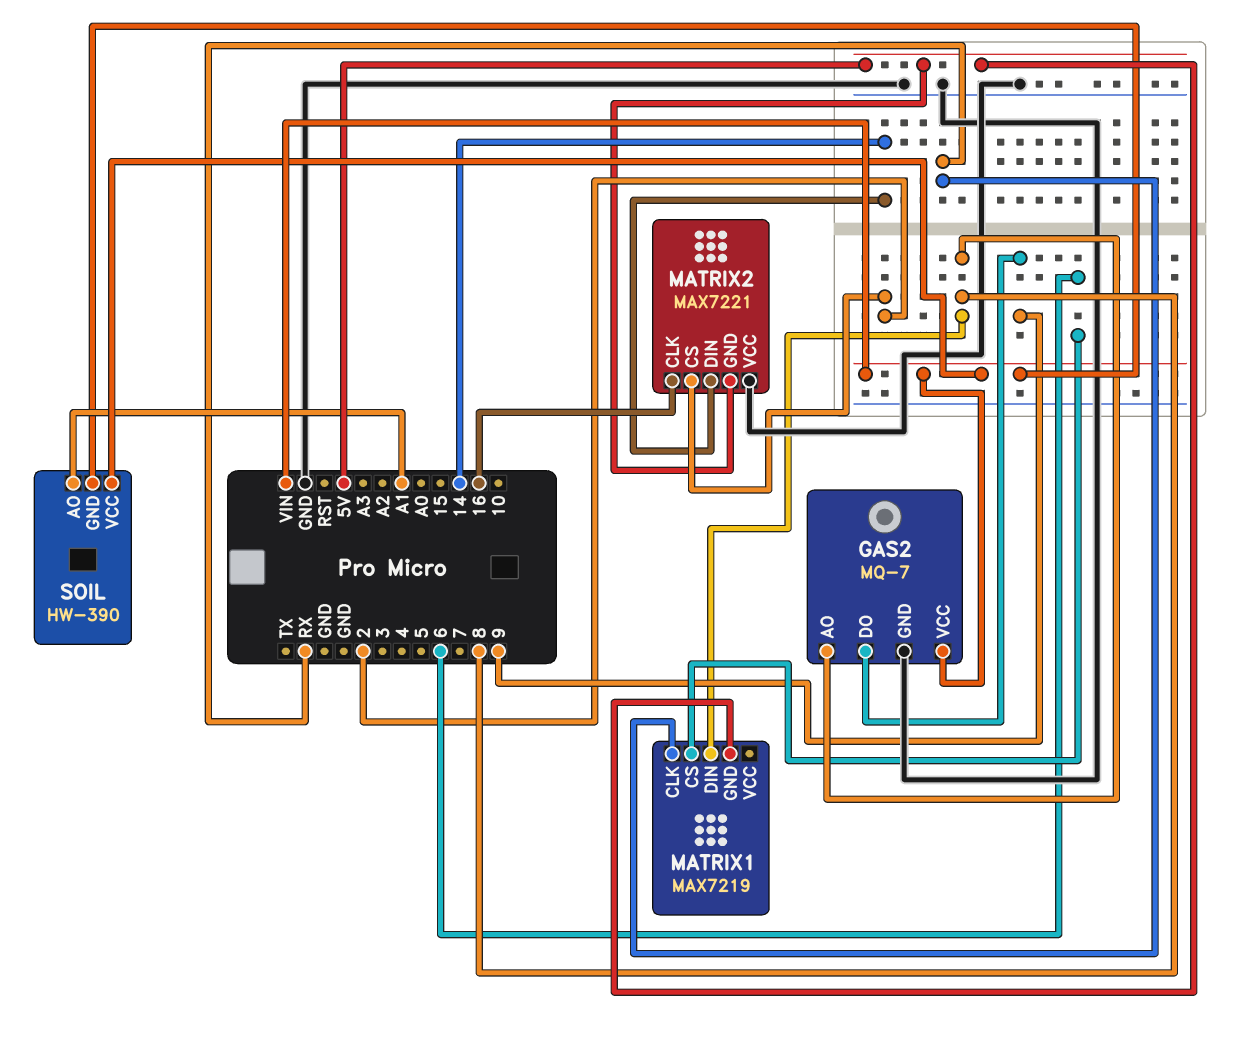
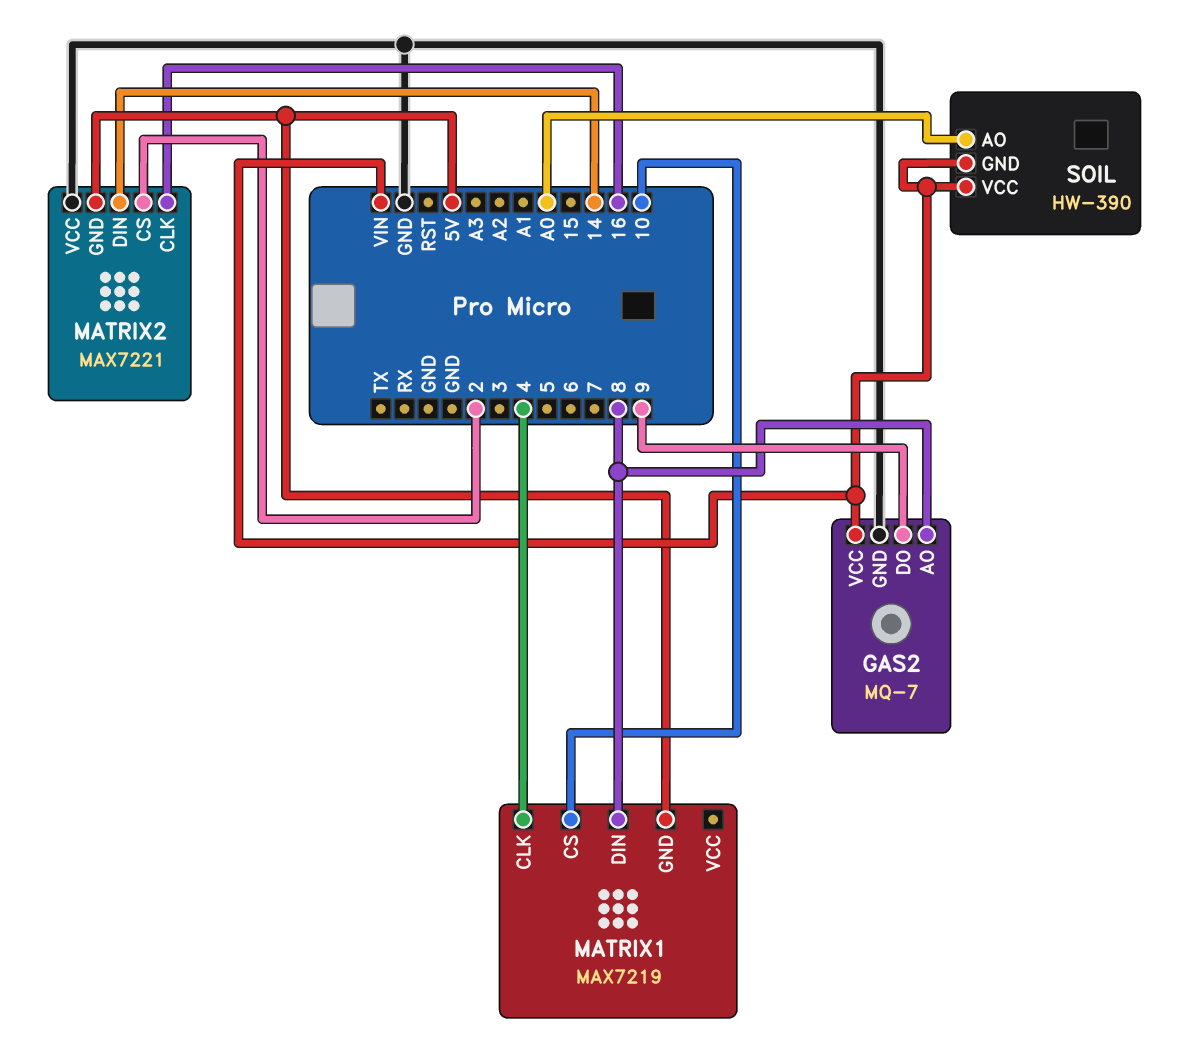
MATRIX1 pin CLK: RX -> 4
MATRIX1 pin CS: 6 -> 10
SOIL pin AO: A1 -> A0

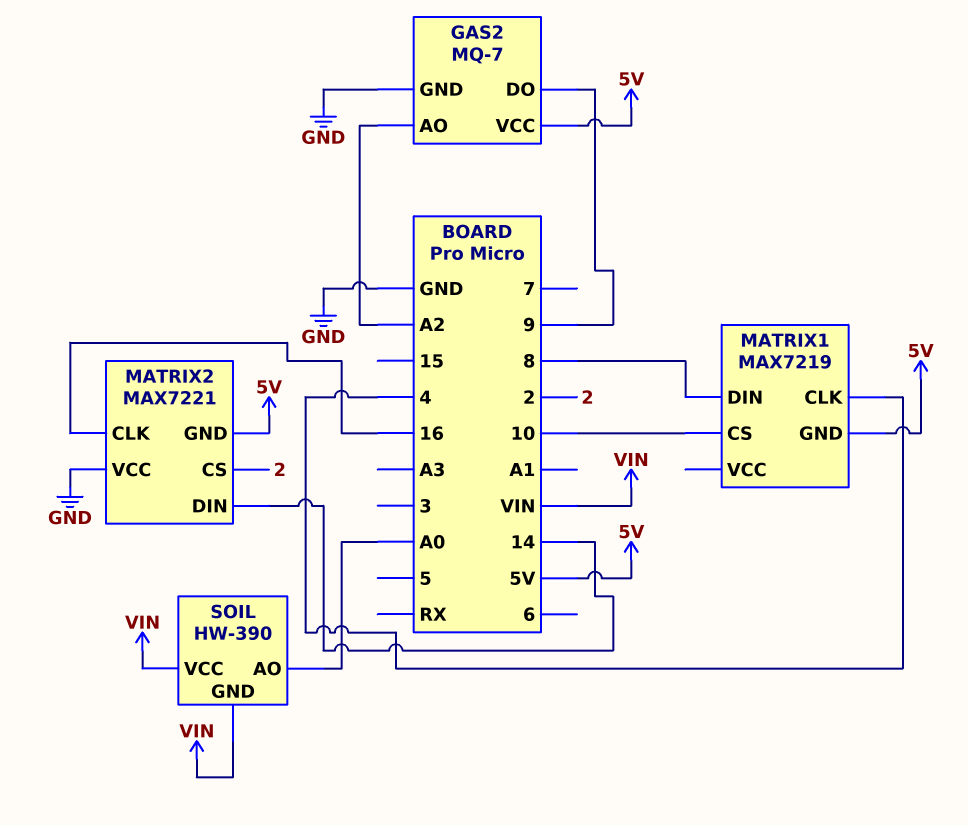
GAS2 pin AO: 8 -> A2
GAS2 pin VCC: VIN -> 5V

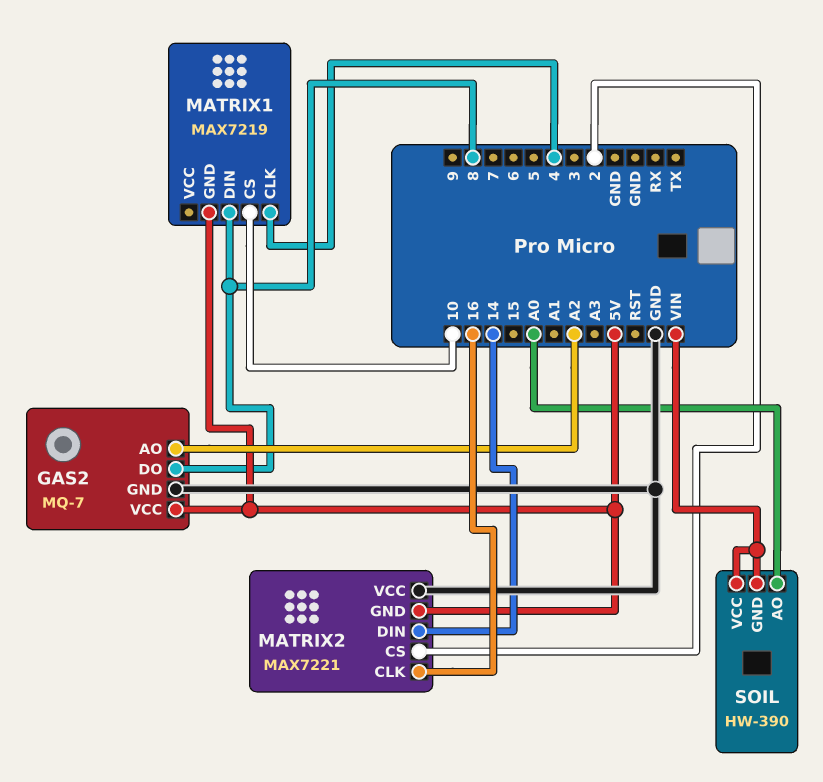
GAS2 pin DO: 9 -> 8

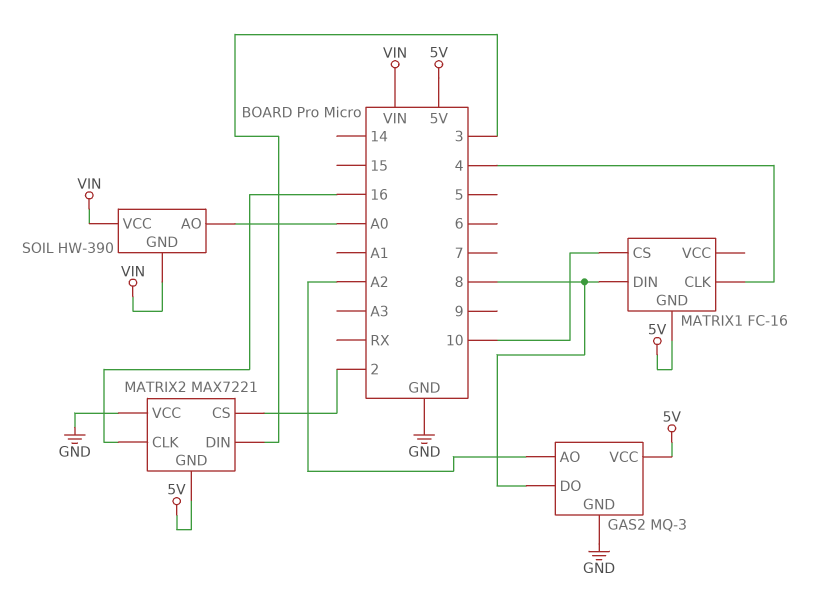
GAS2: MQ-7 -> MQ-3
MATRIX1: MAX7219 -> FC-16
MATRIX2 pin DIN: 14 -> 3

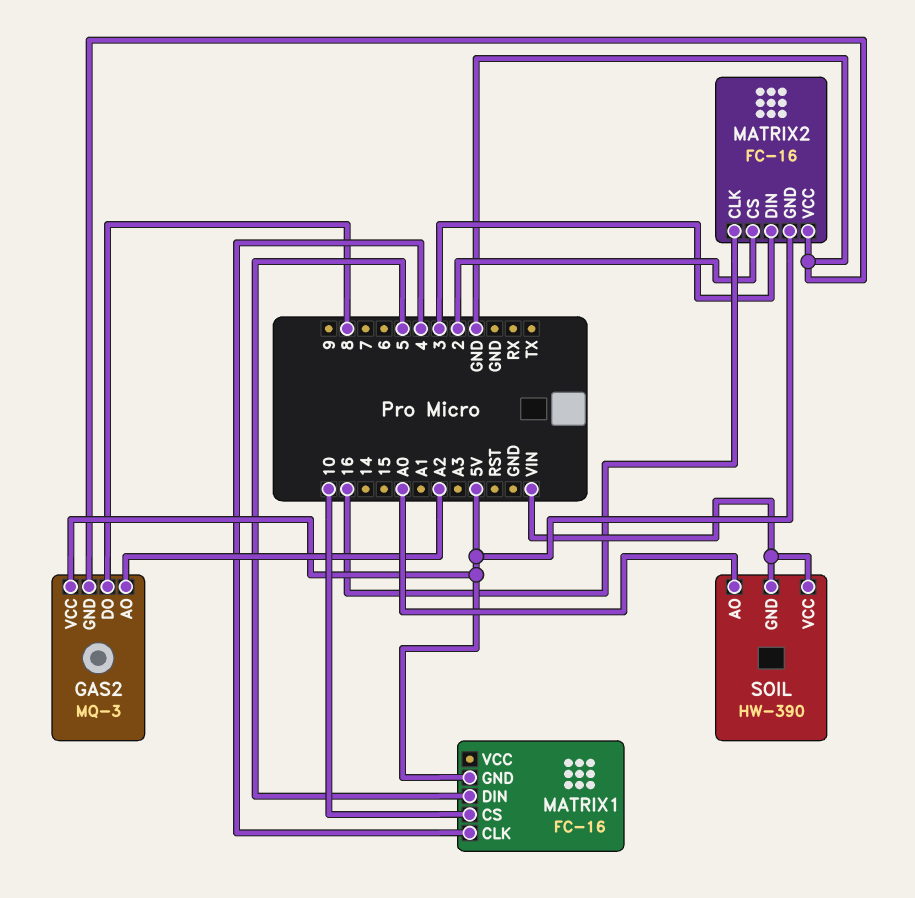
MATRIX1 pin DIN: 8 -> 5
MATRIX2: MAX7221 -> FC-16

